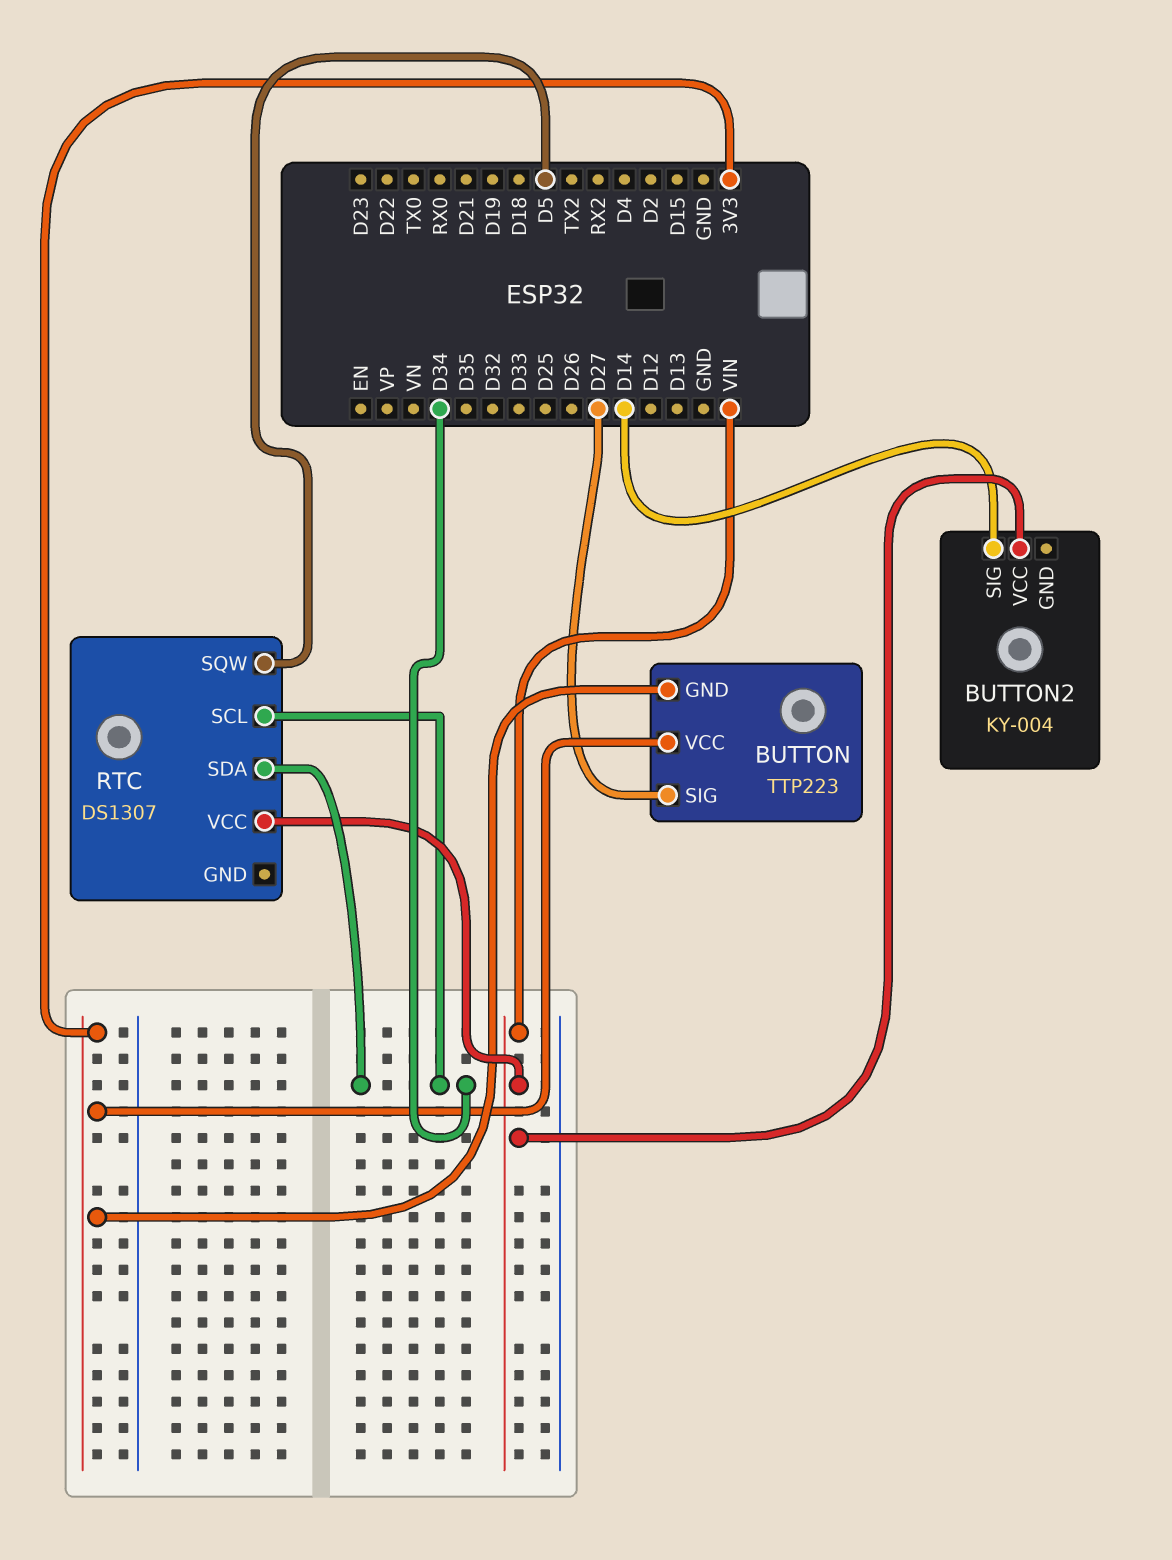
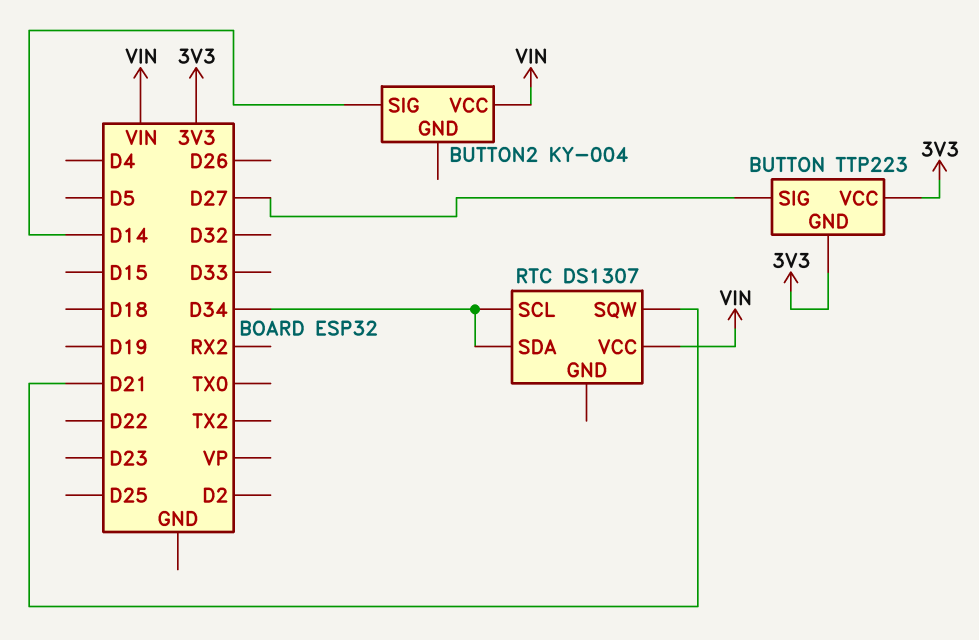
RTC pin SQW: D5 -> D21

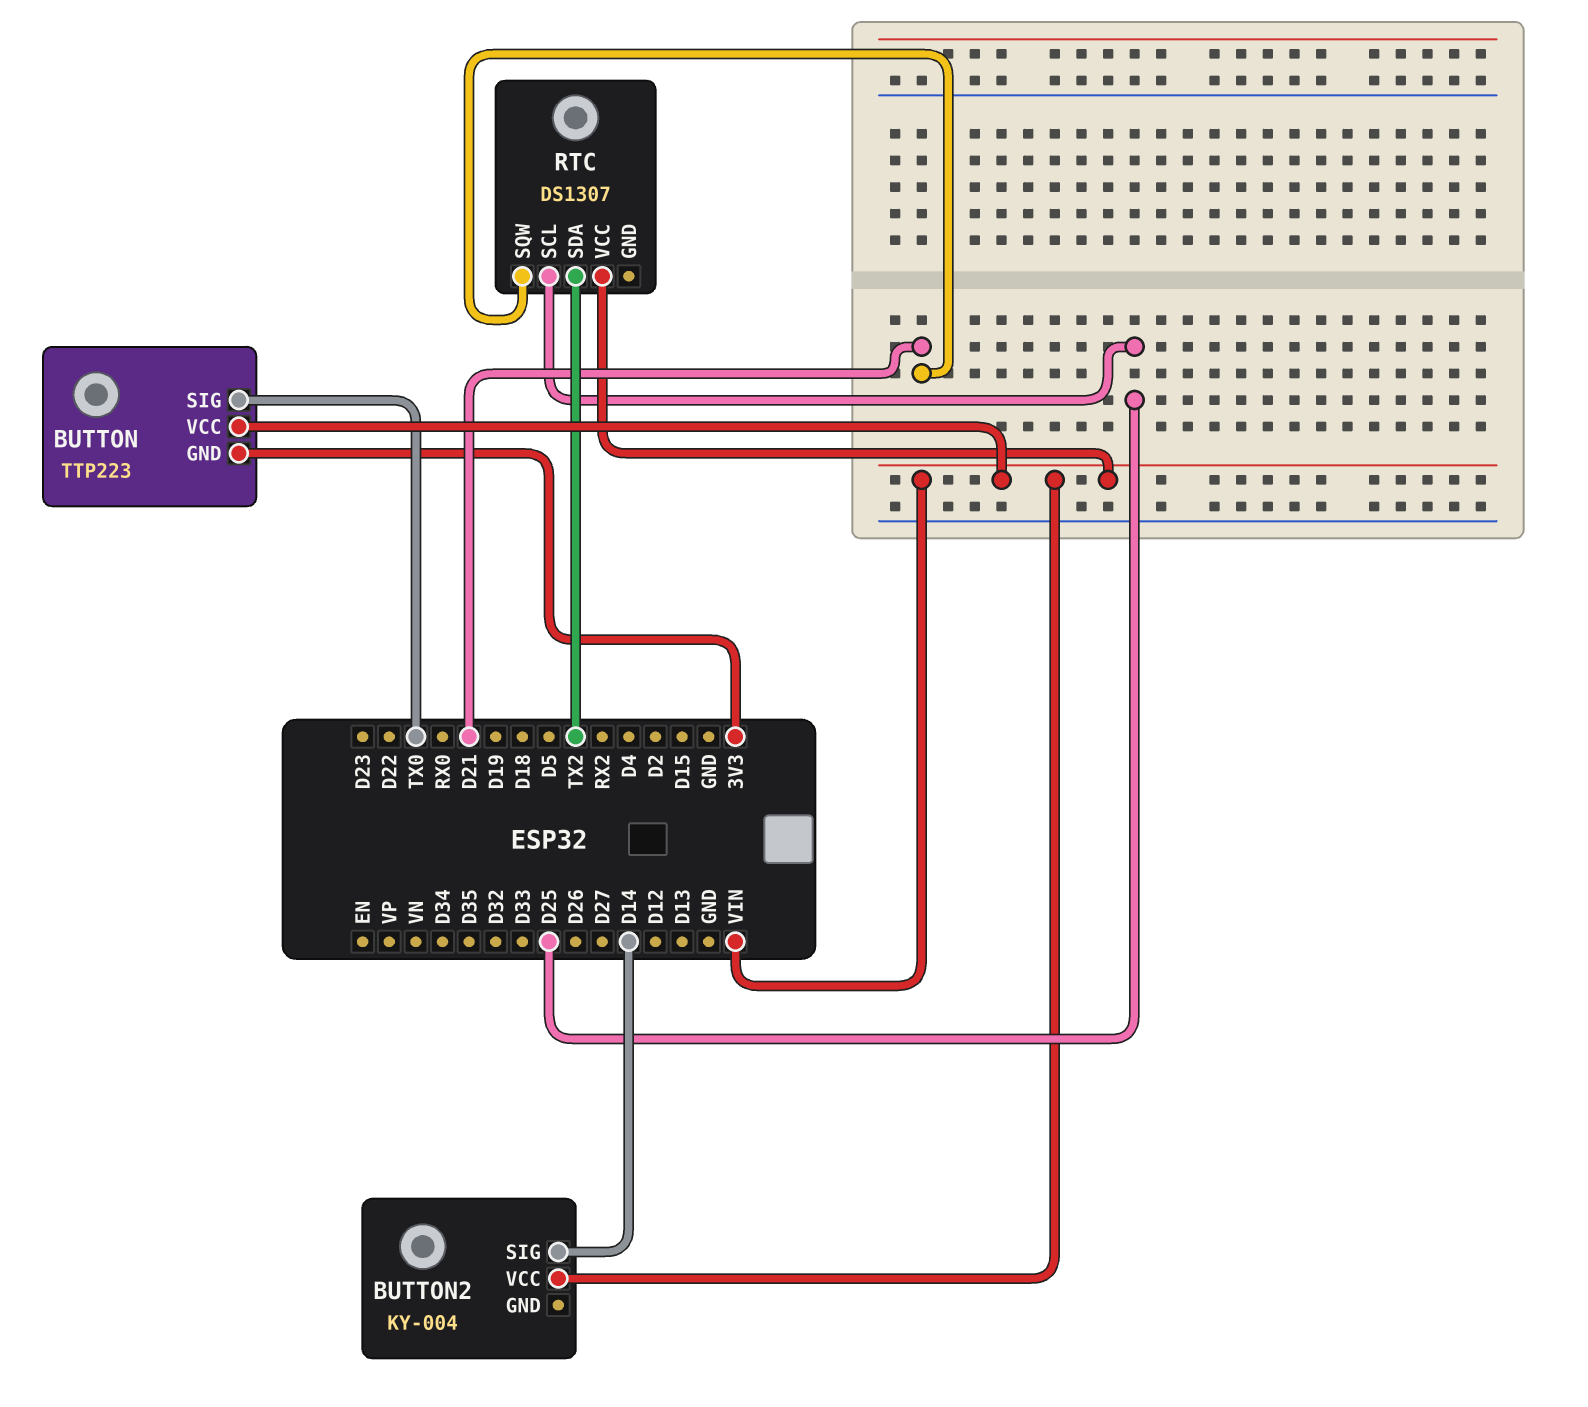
BUTTON pin SIG: D27 -> TX0
BUTTON pin VCC: 3V3 -> VIN
RTC pin SCL: D34 -> D25
RTC pin SDA: D34 -> TX2

